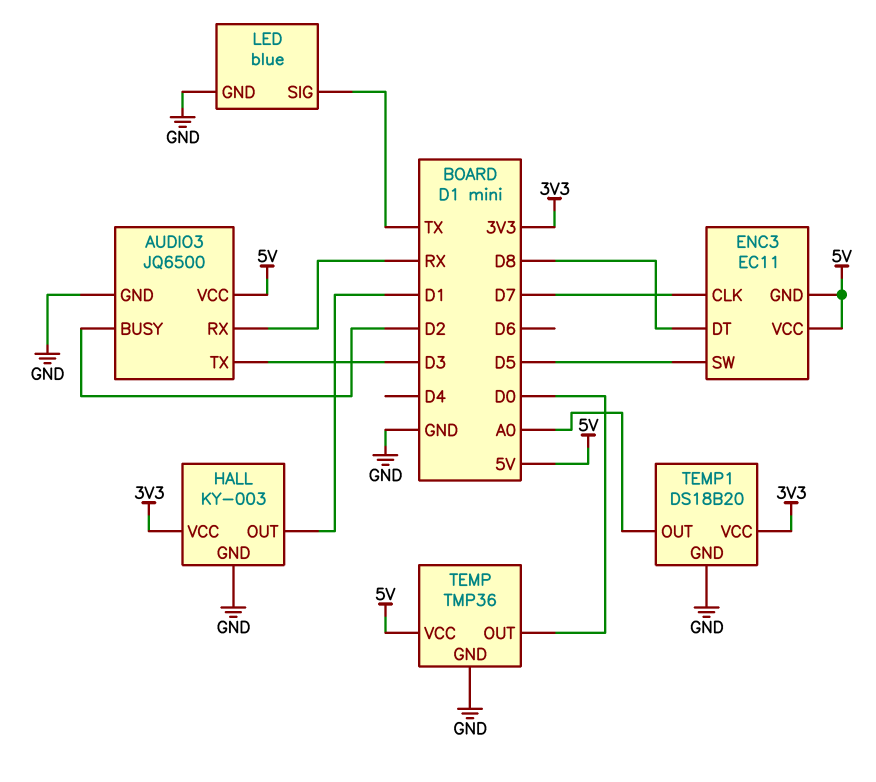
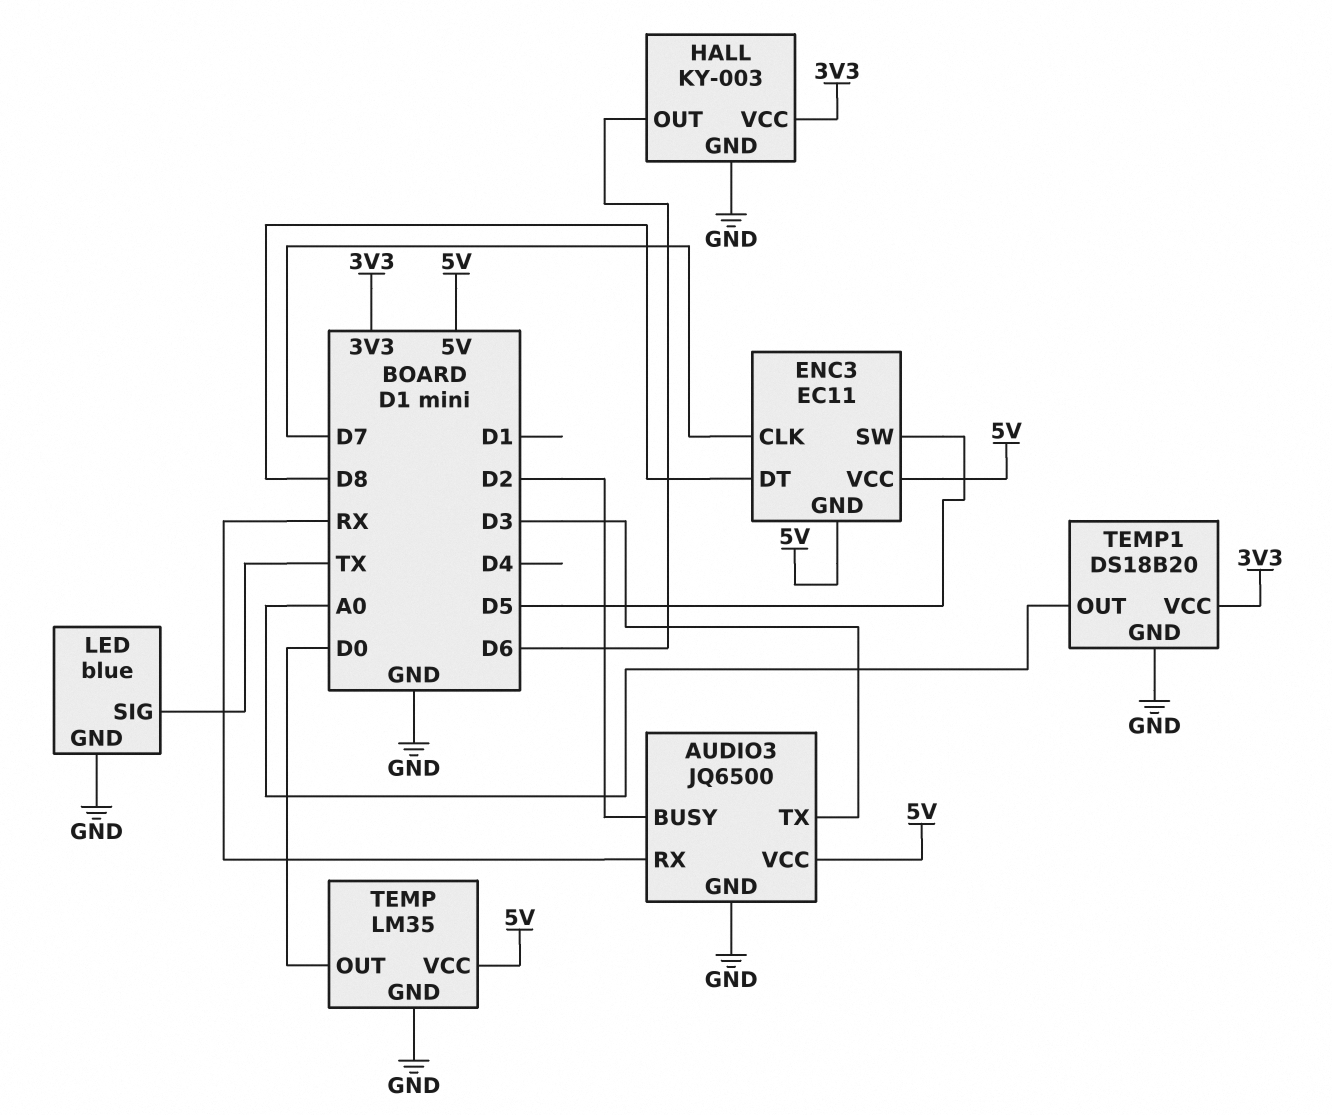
HALL pin OUT: D1 -> D6
TEMP: TMP36 -> LM35

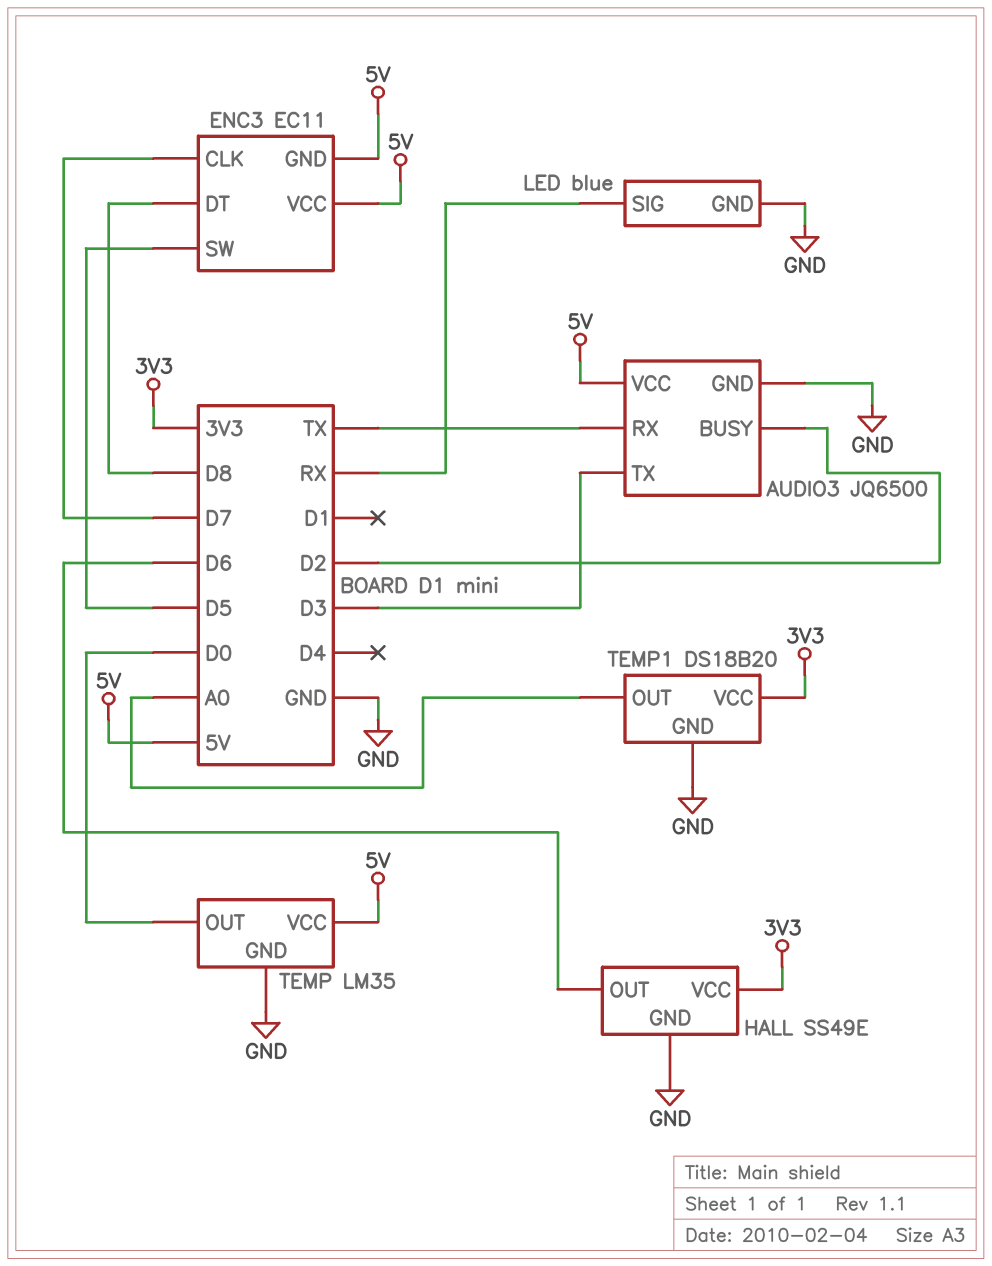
AUDIO3 pin RX: RX -> TX
HALL: KY-003 -> SS49E
LED pin SIG: TX -> RX

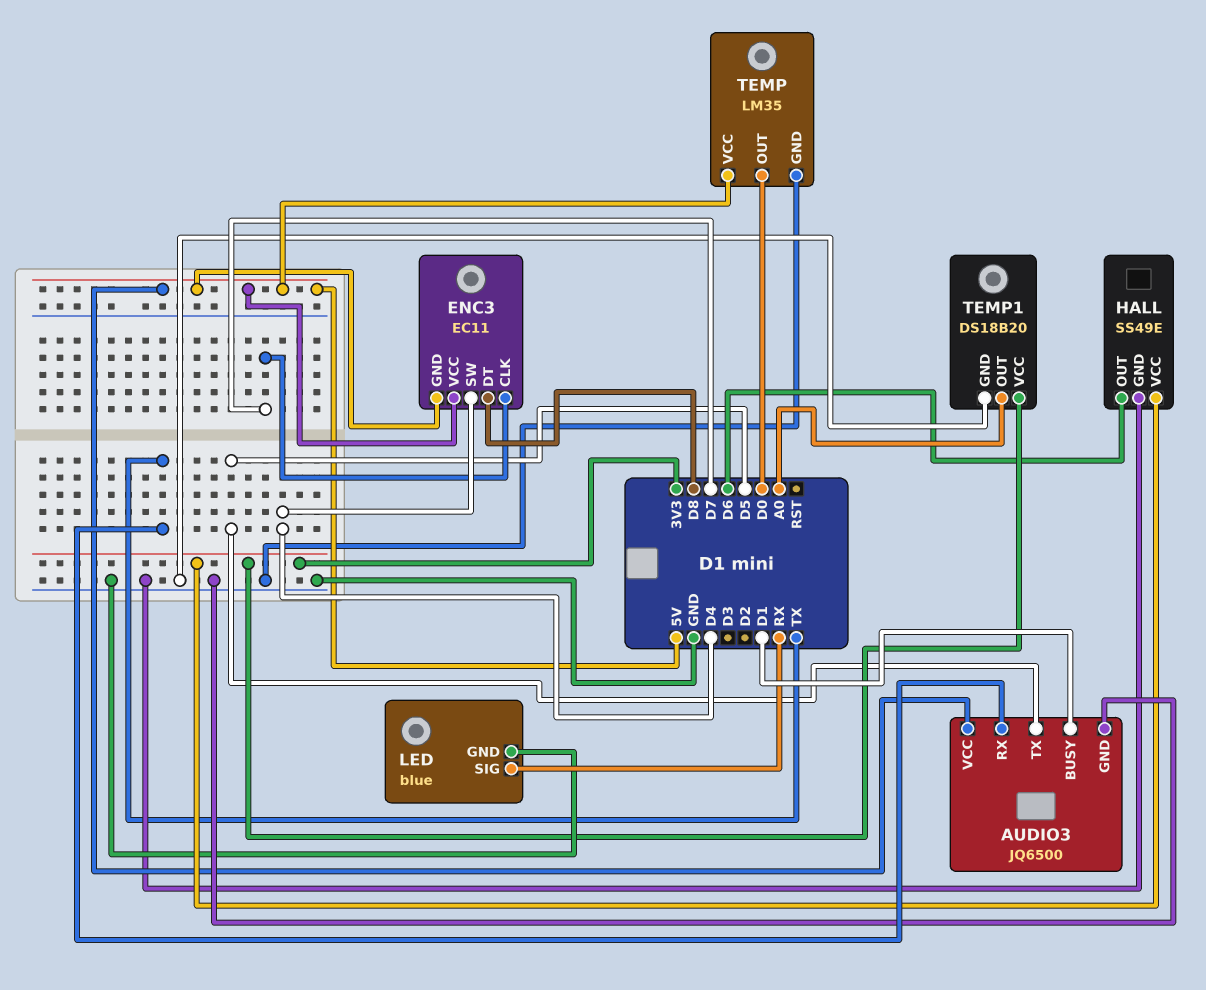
AUDIO3 pin BUSY: D2 -> D1
AUDIO3 pin TX: D3 -> D5
ENC3 pin SW: D5 -> D4

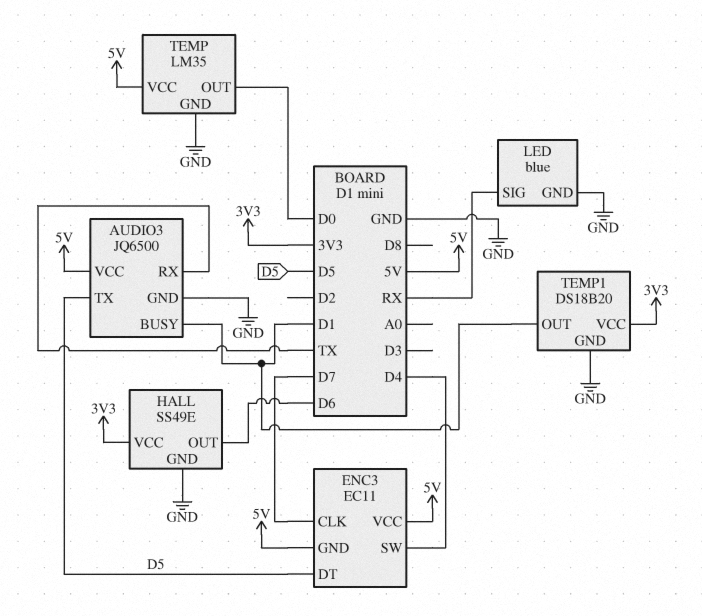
ENC3 pin DT: D8 -> D5
TEMP1 pin OUT: A0 -> D1

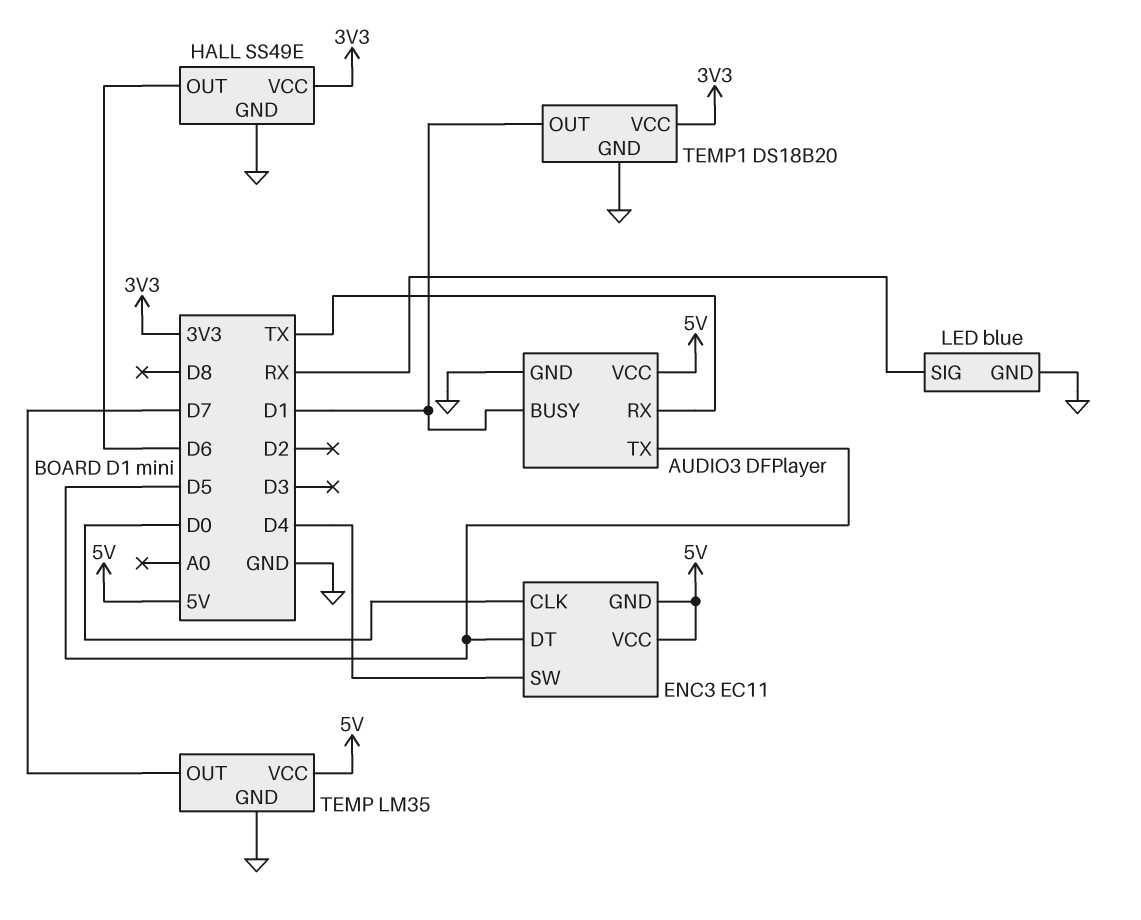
AUDIO3: JQ6500 -> DFPlayer
ENC3 pin CLK: D7 -> D0
TEMP pin OUT: D0 -> D7

